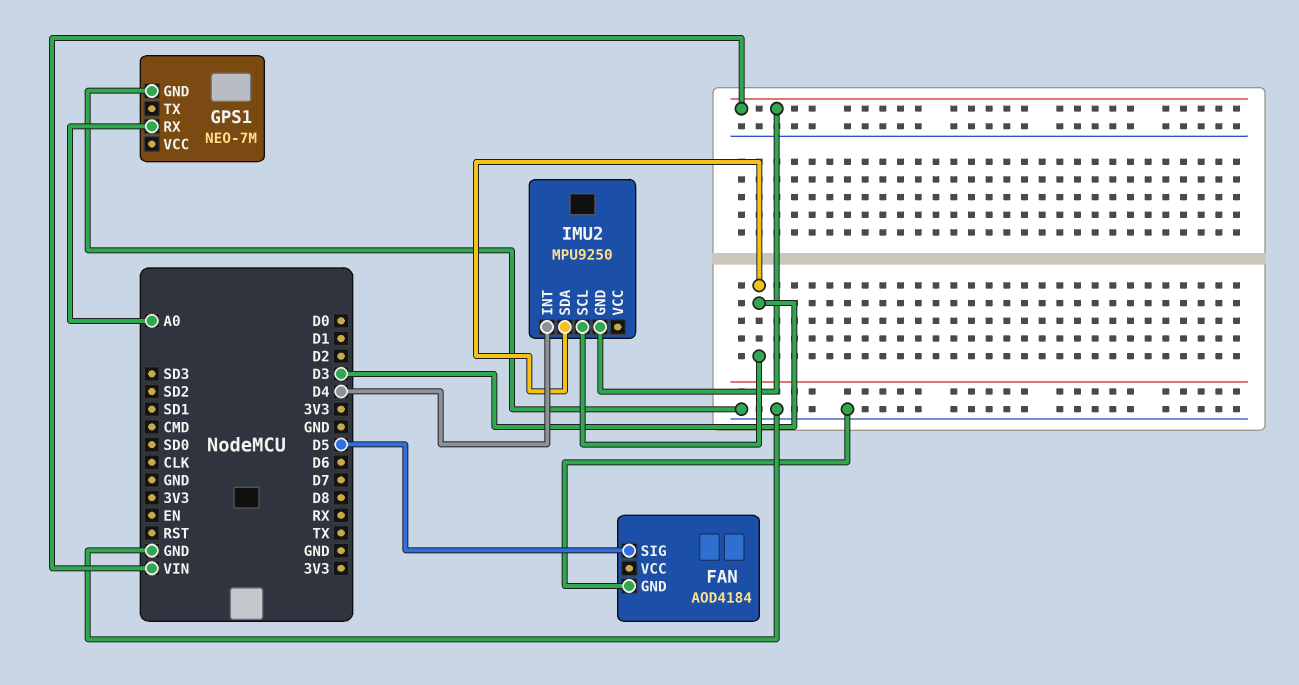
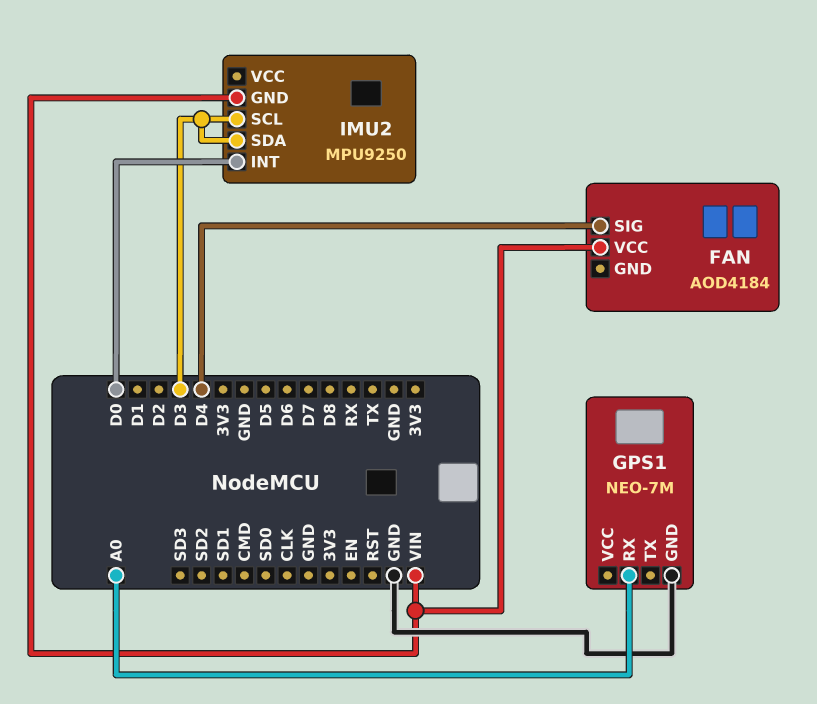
FAN pin GND: GND -> none
FAN pin SIG: D5 -> D4
FAN pin VCC: none -> VIN
IMU2 pin INT: D4 -> D0

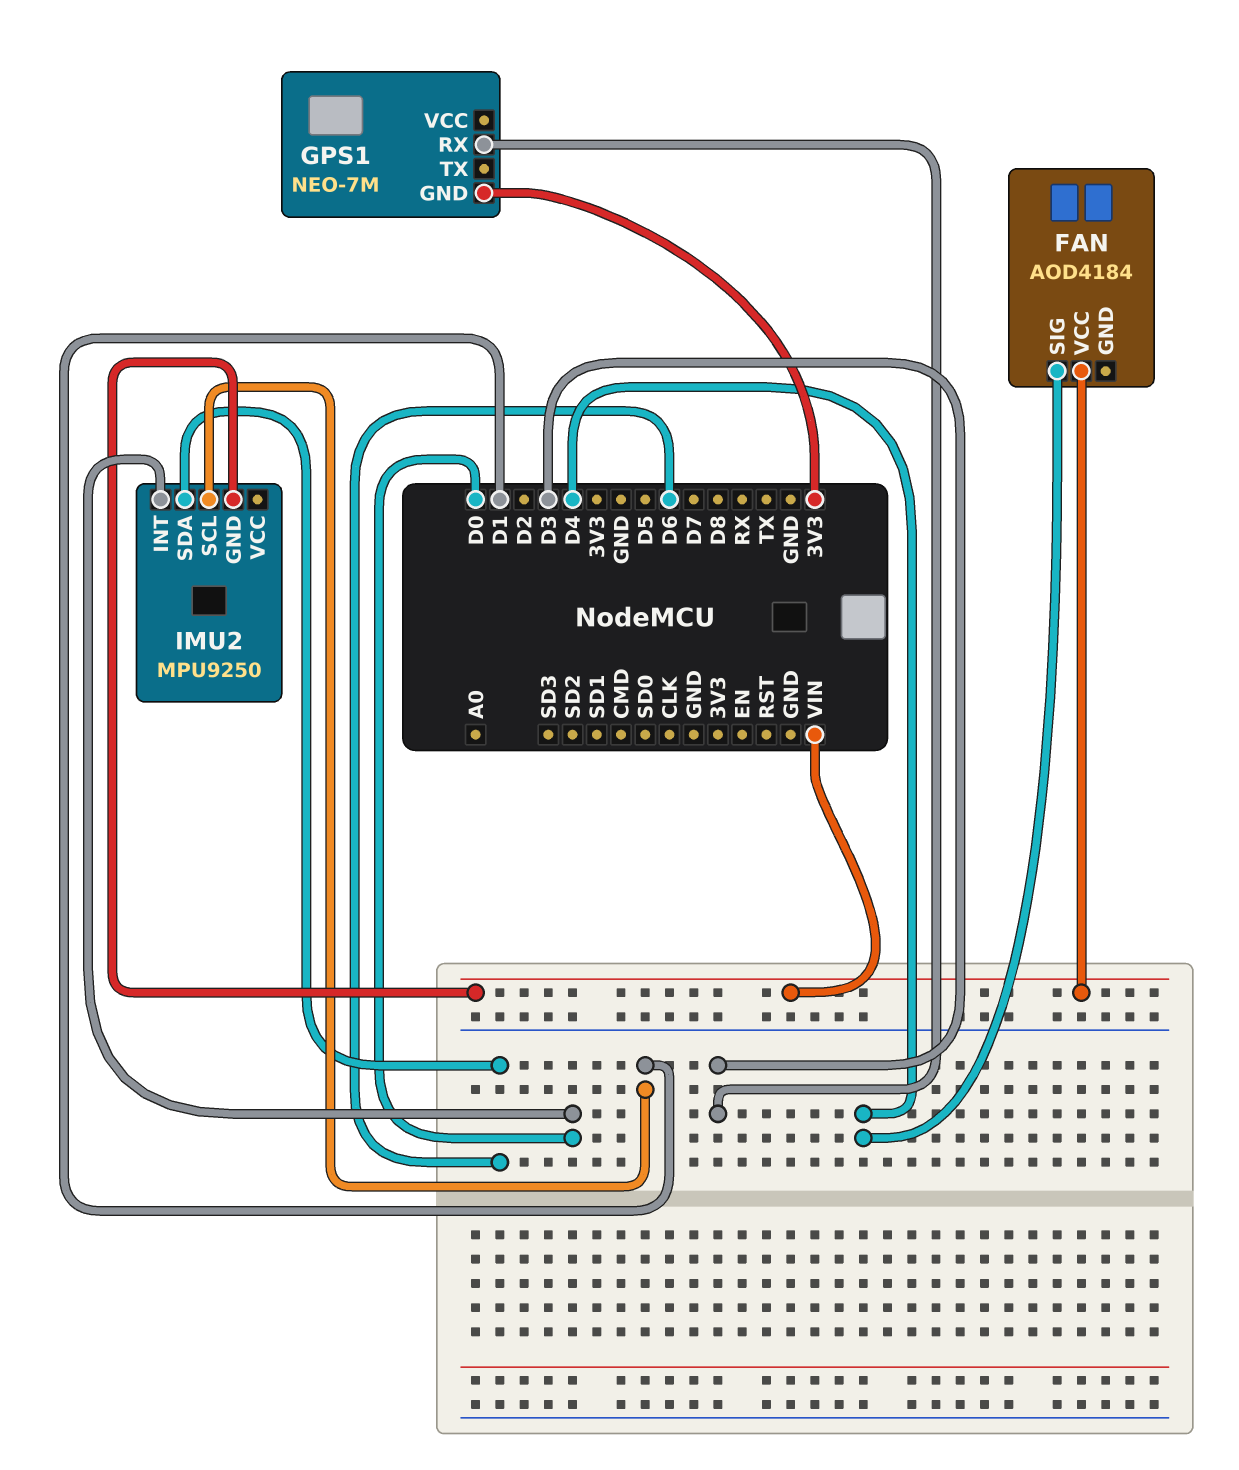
GPS1 pin GND: GND -> 3V3
GPS1 pin RX: A0 -> D3
IMU2 pin SCL: D3 -> D1
IMU2 pin SDA: D3 -> D6

